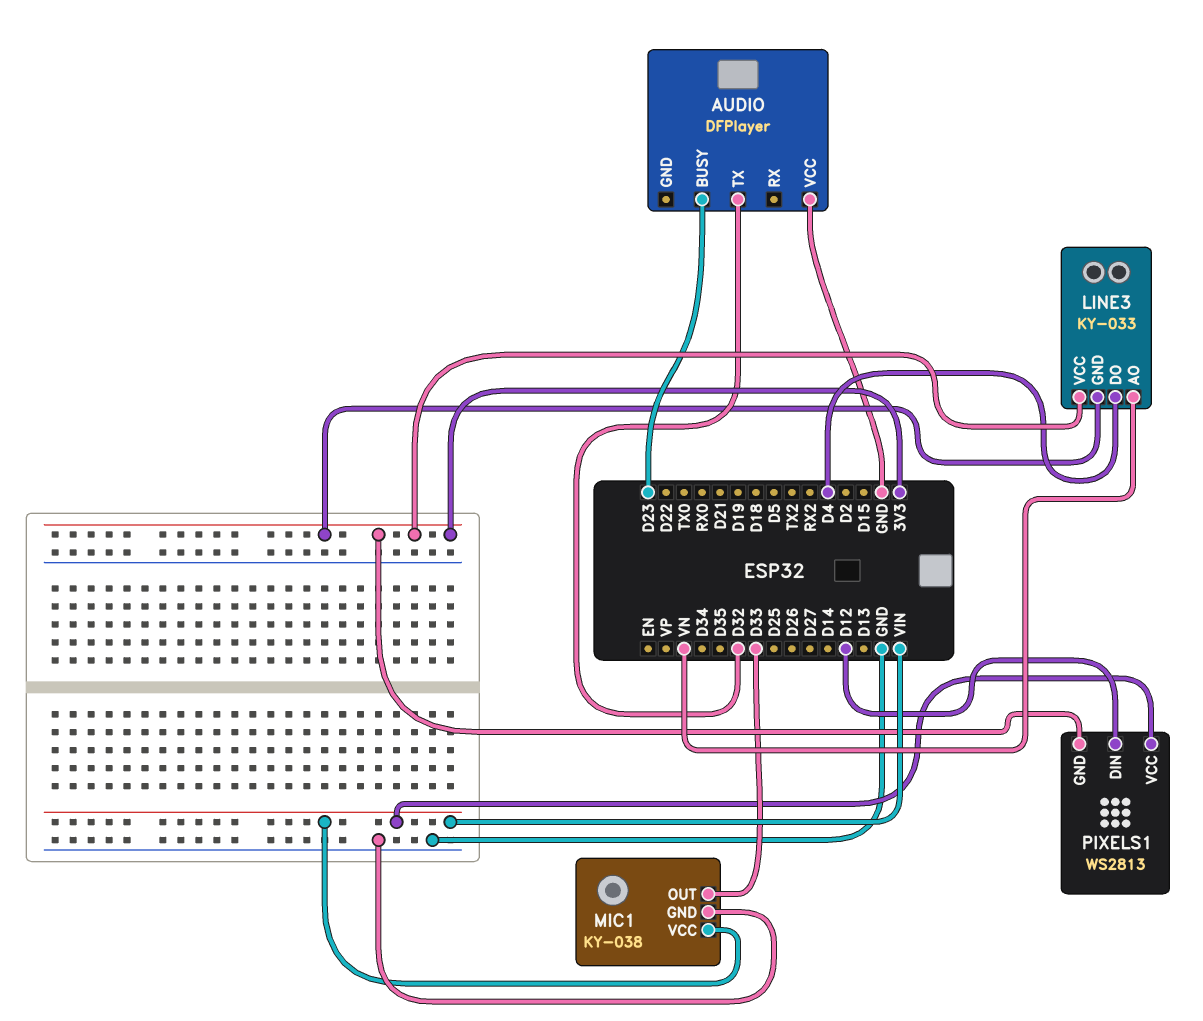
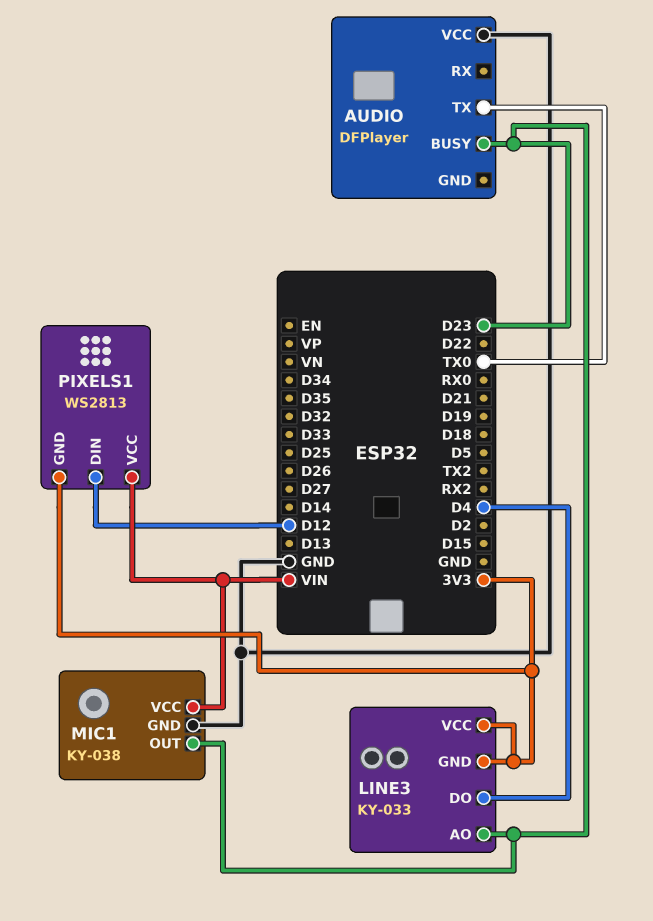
AUDIO pin TX: D32 -> TX0
LINE3 pin AO: VN -> D23
MIC1 pin OUT: D33 -> D23

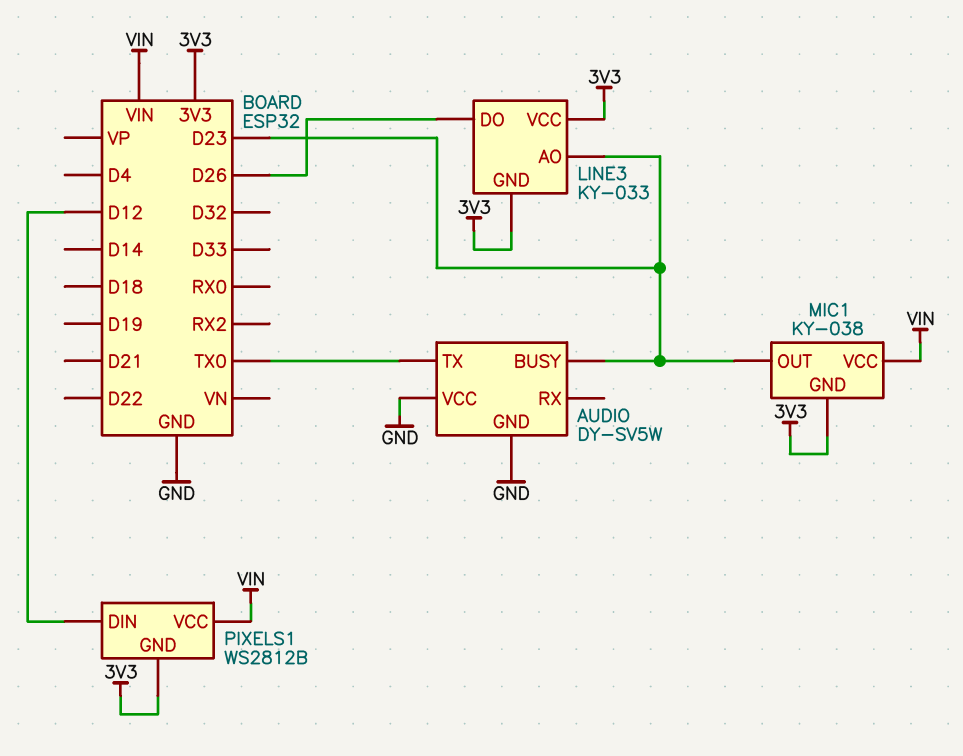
AUDIO: DFPlayer -> DY-SV5W
AUDIO pin GND: none -> GND
LINE3 pin DO: D4 -> D26
MIC1 pin GND: GND -> 3V3
PIXELS1: WS2813 -> WS2812B

